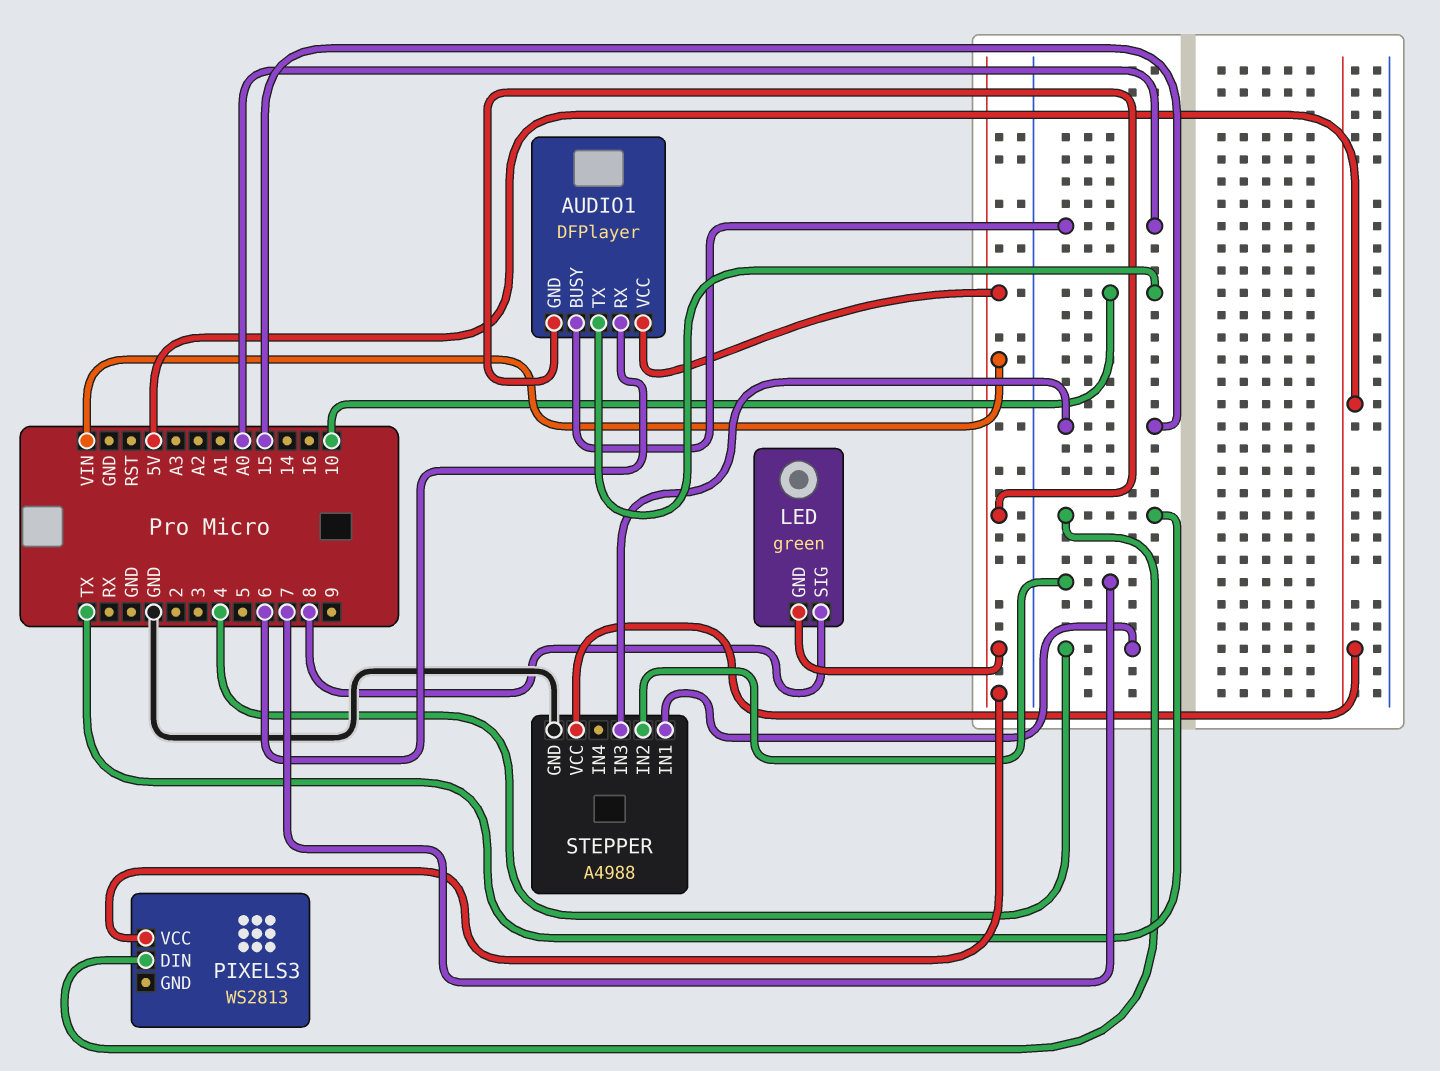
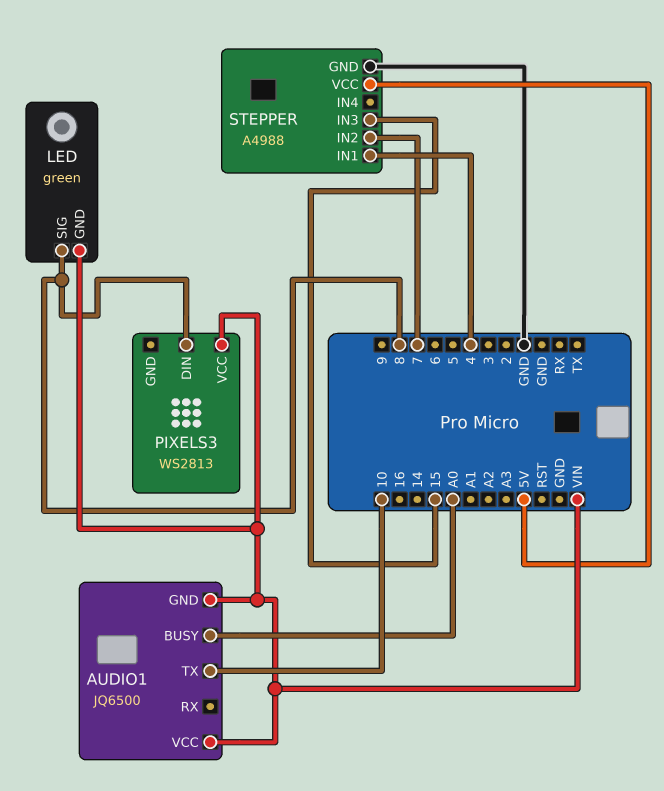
AUDIO1: DFPlayer -> JQ6500
AUDIO1 pin RX: 6 -> none
PIXELS3 pin DIN: TX -> 8

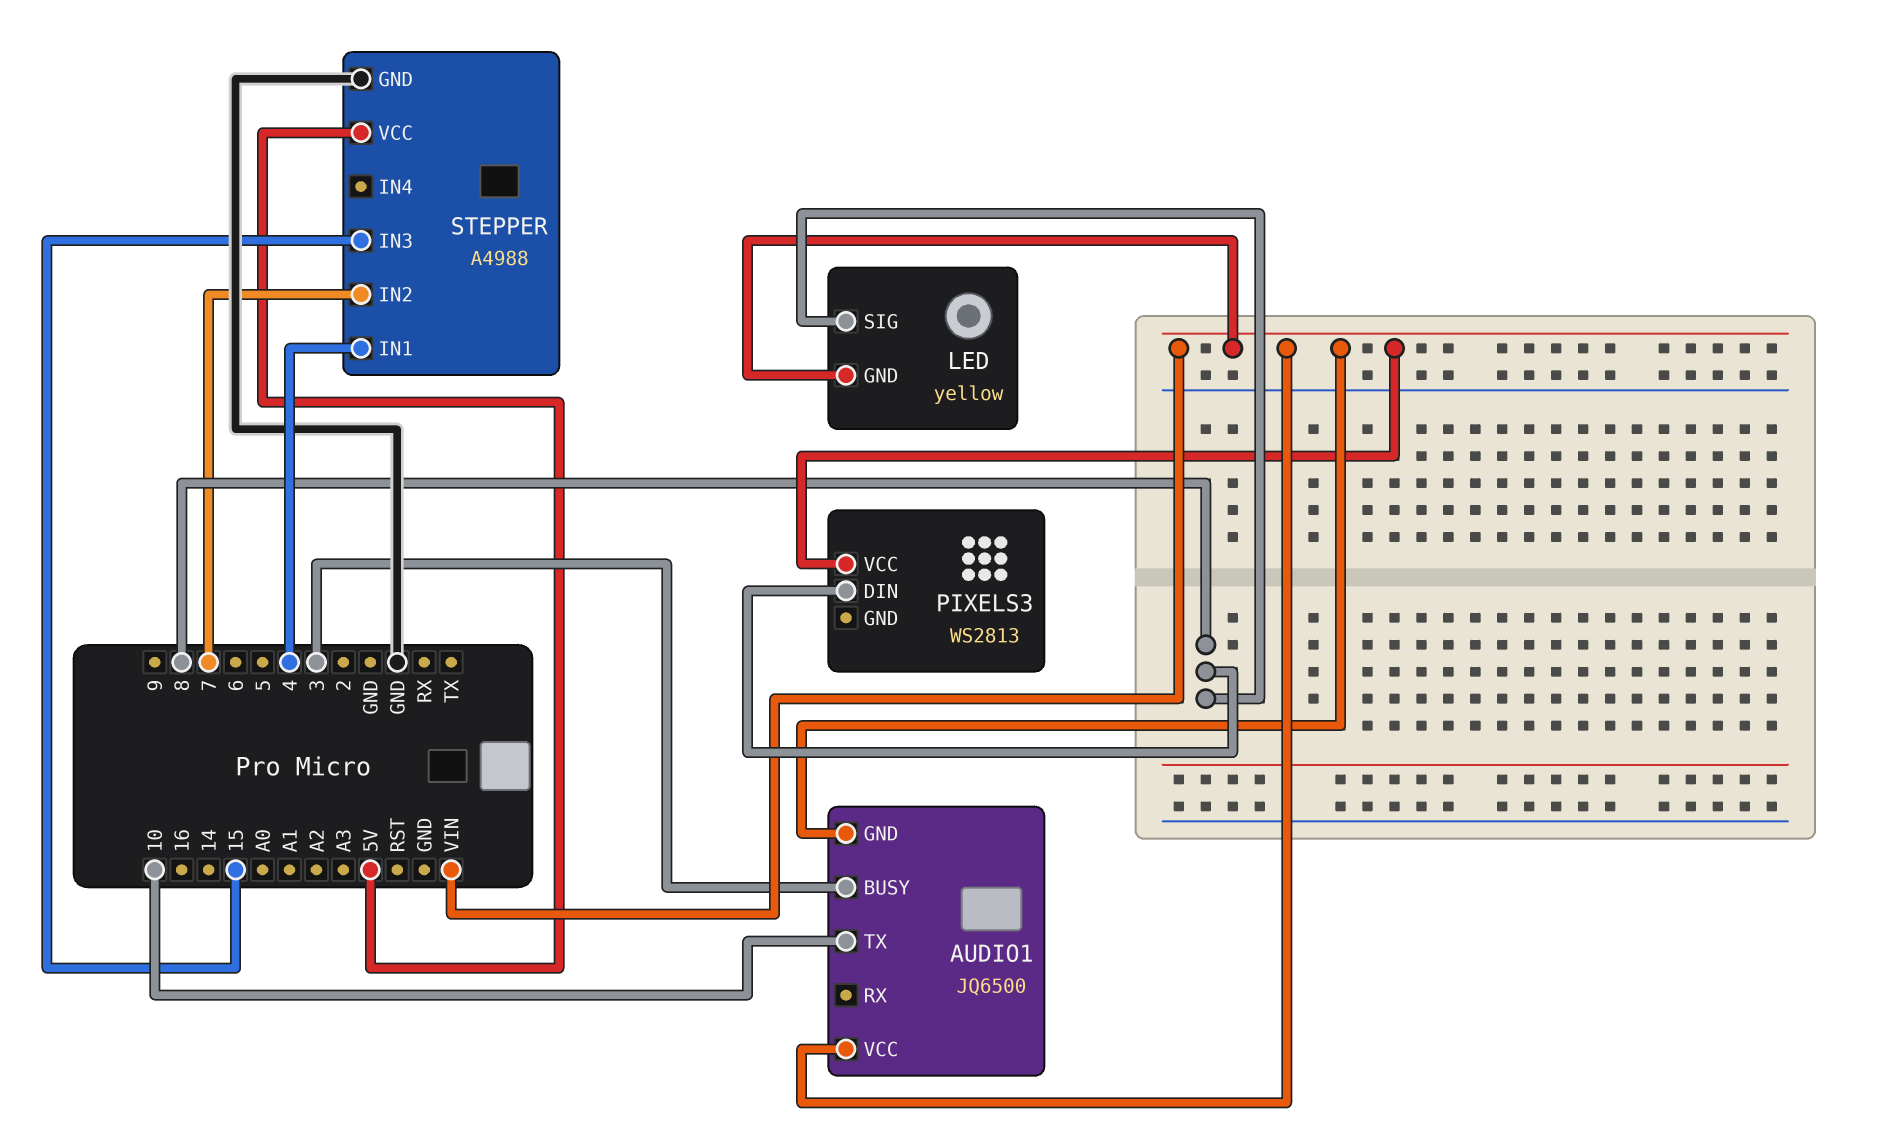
AUDIO1 pin BUSY: A0 -> 3
LED: green -> yellow

